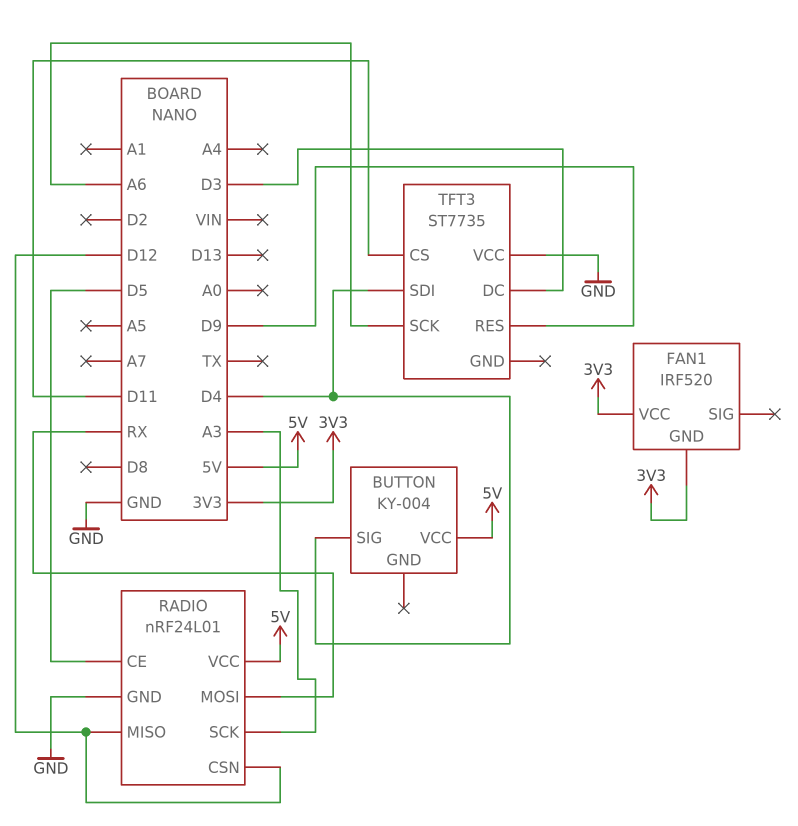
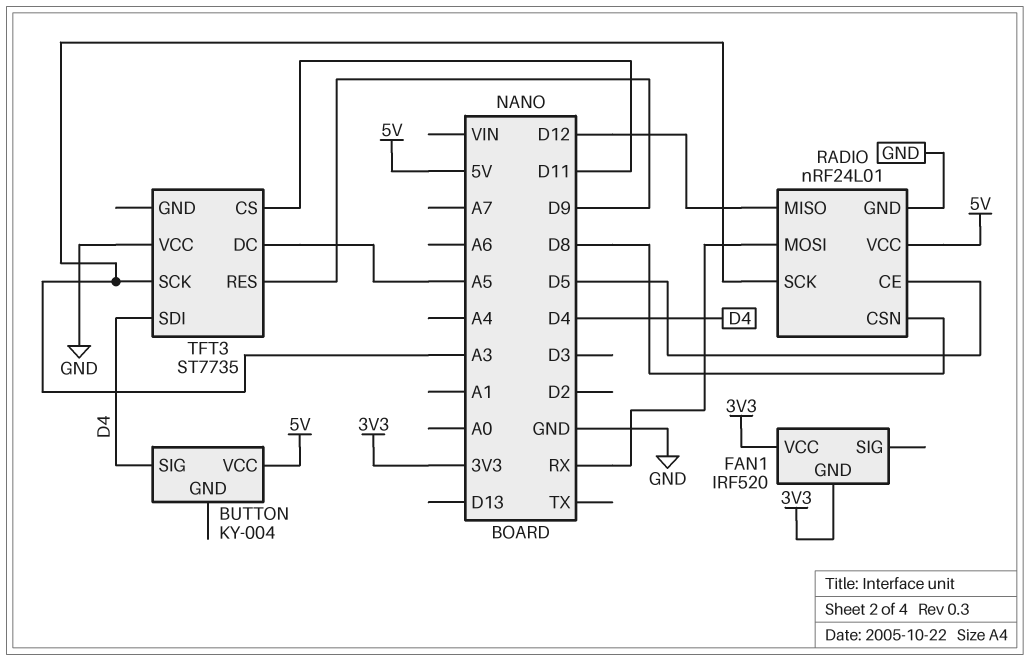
RADIO pin CSN: D12 -> D8
TFT3 pin DC: D3 -> A5
TFT3 pin SCK: A6 -> A3

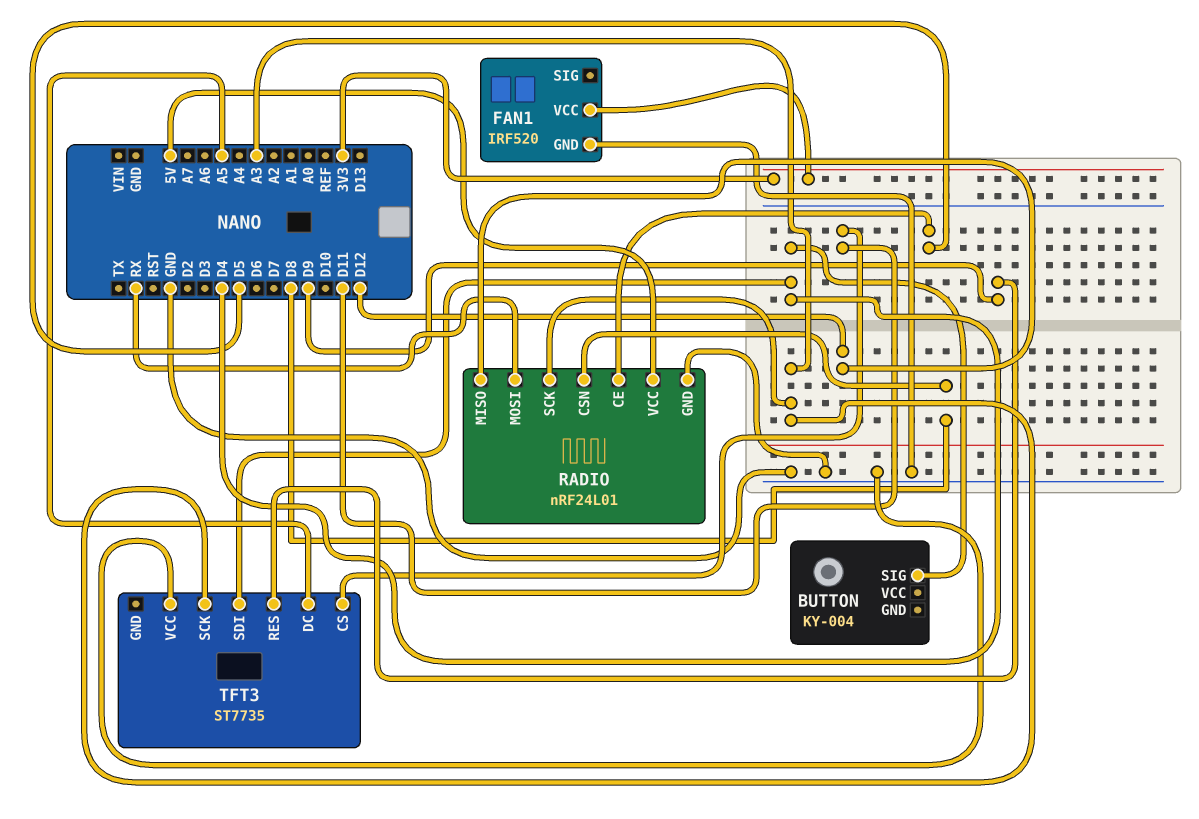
BUTTON pin VCC: 5V -> none
FAN1 pin GND: 3V3 -> GND

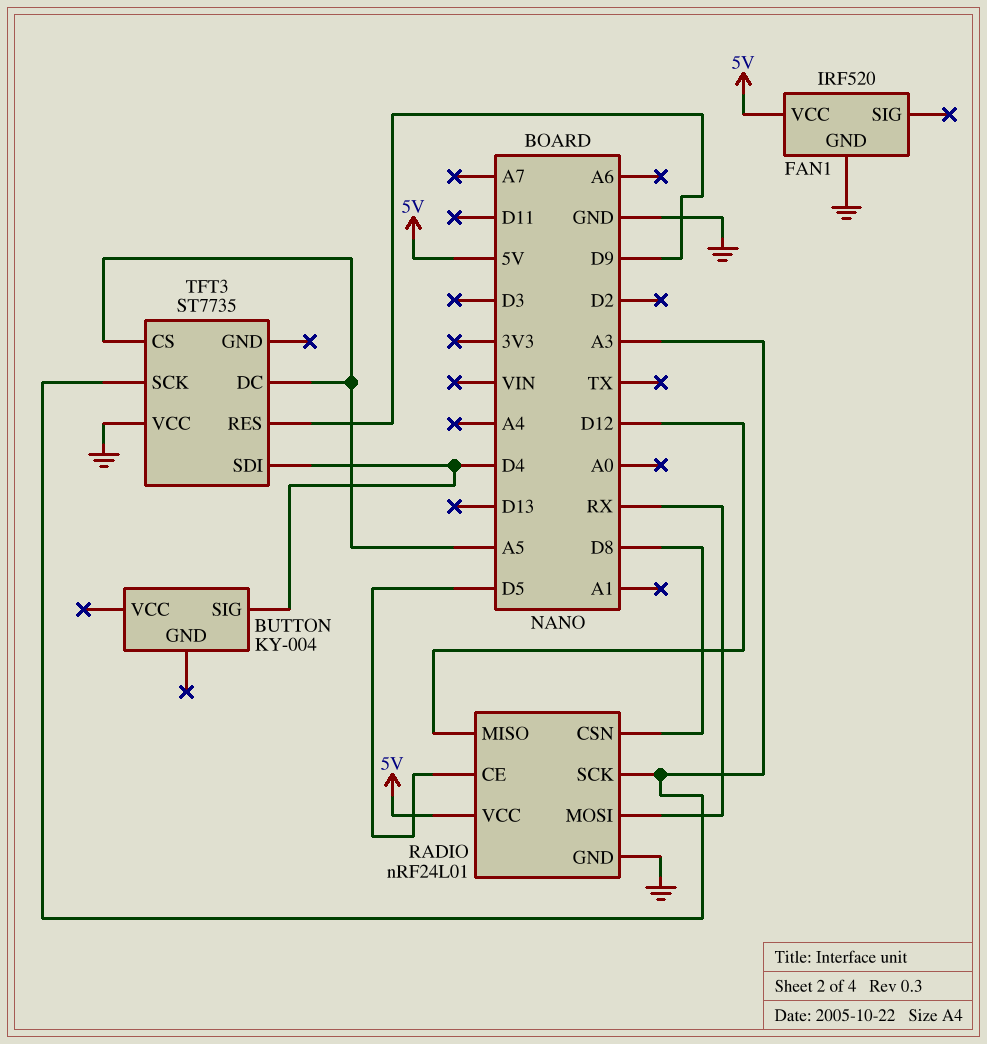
FAN1 pin VCC: 3V3 -> 5V
TFT3 pin CS: D11 -> A5

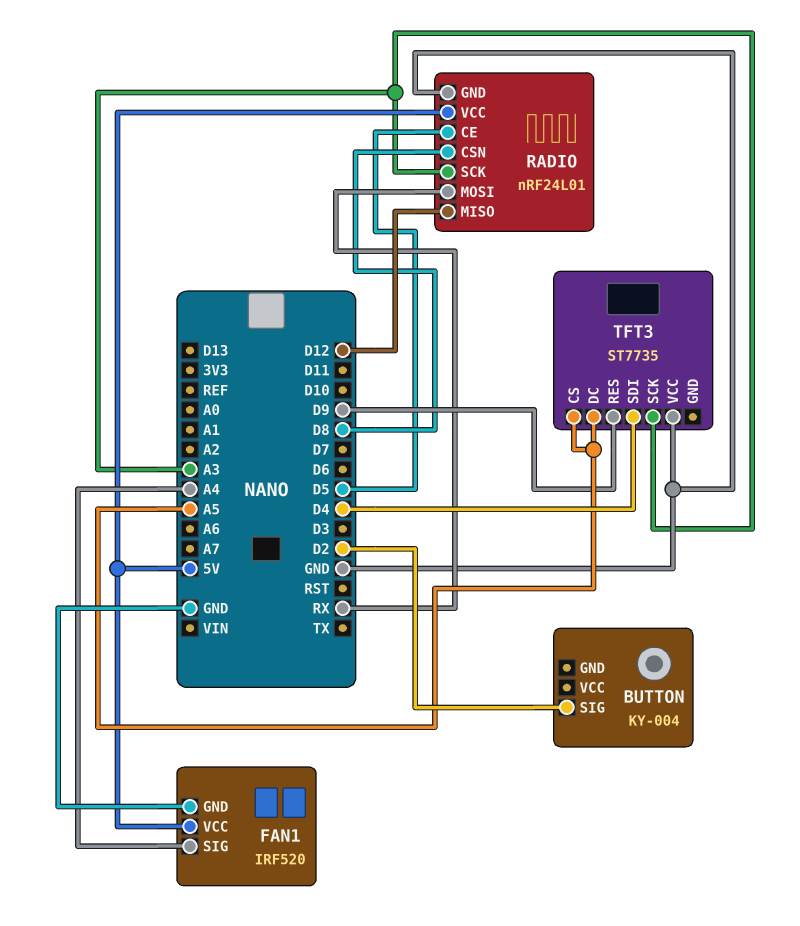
BUTTON pin SIG: D4 -> D2
FAN1 pin SIG: none -> A4

